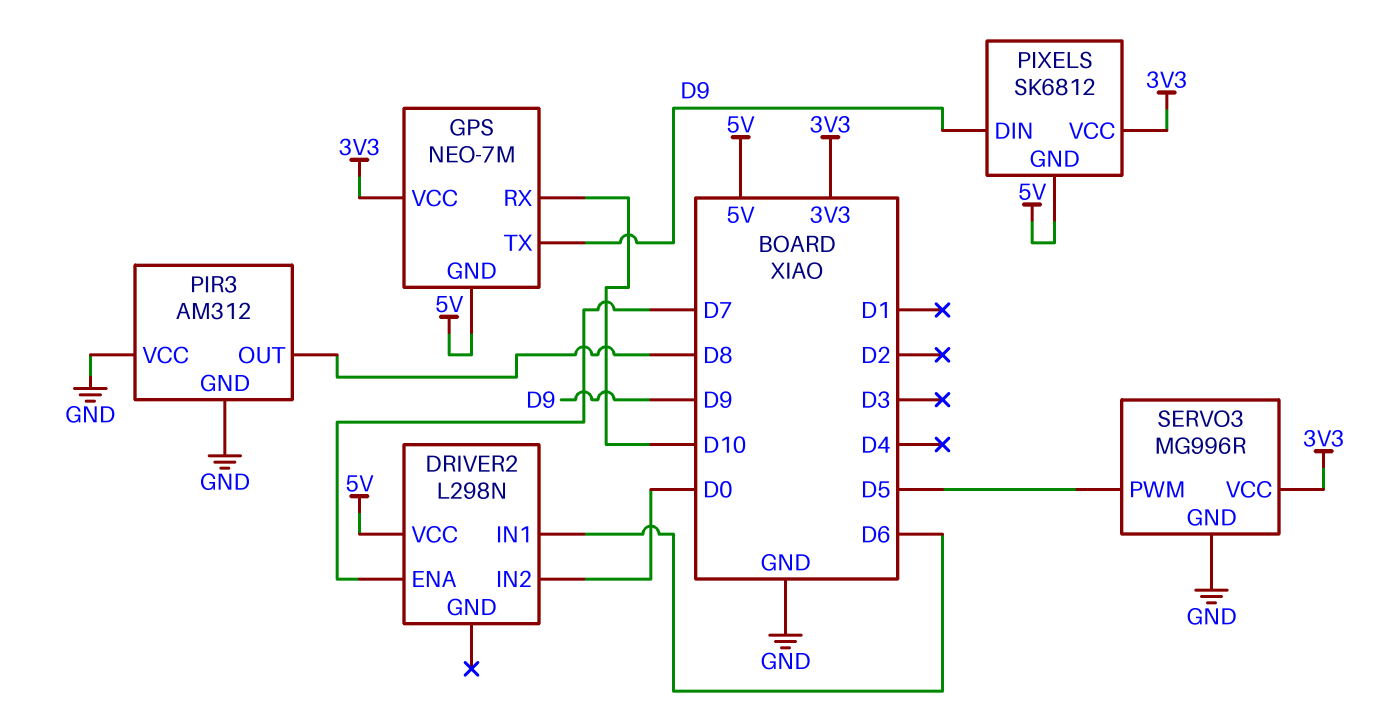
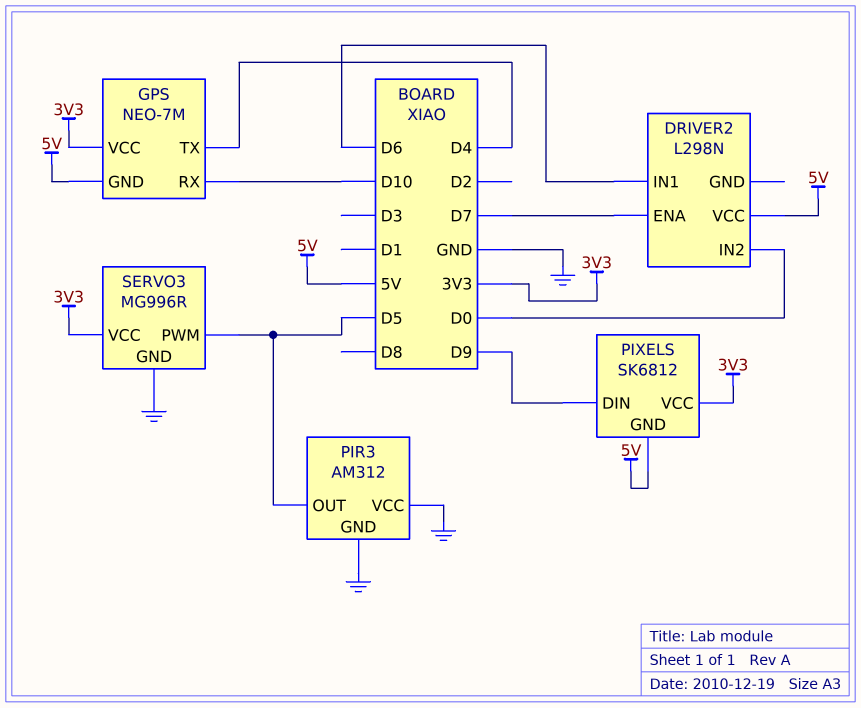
GPS pin TX: D9 -> D4
PIR3 pin OUT: D8 -> D5

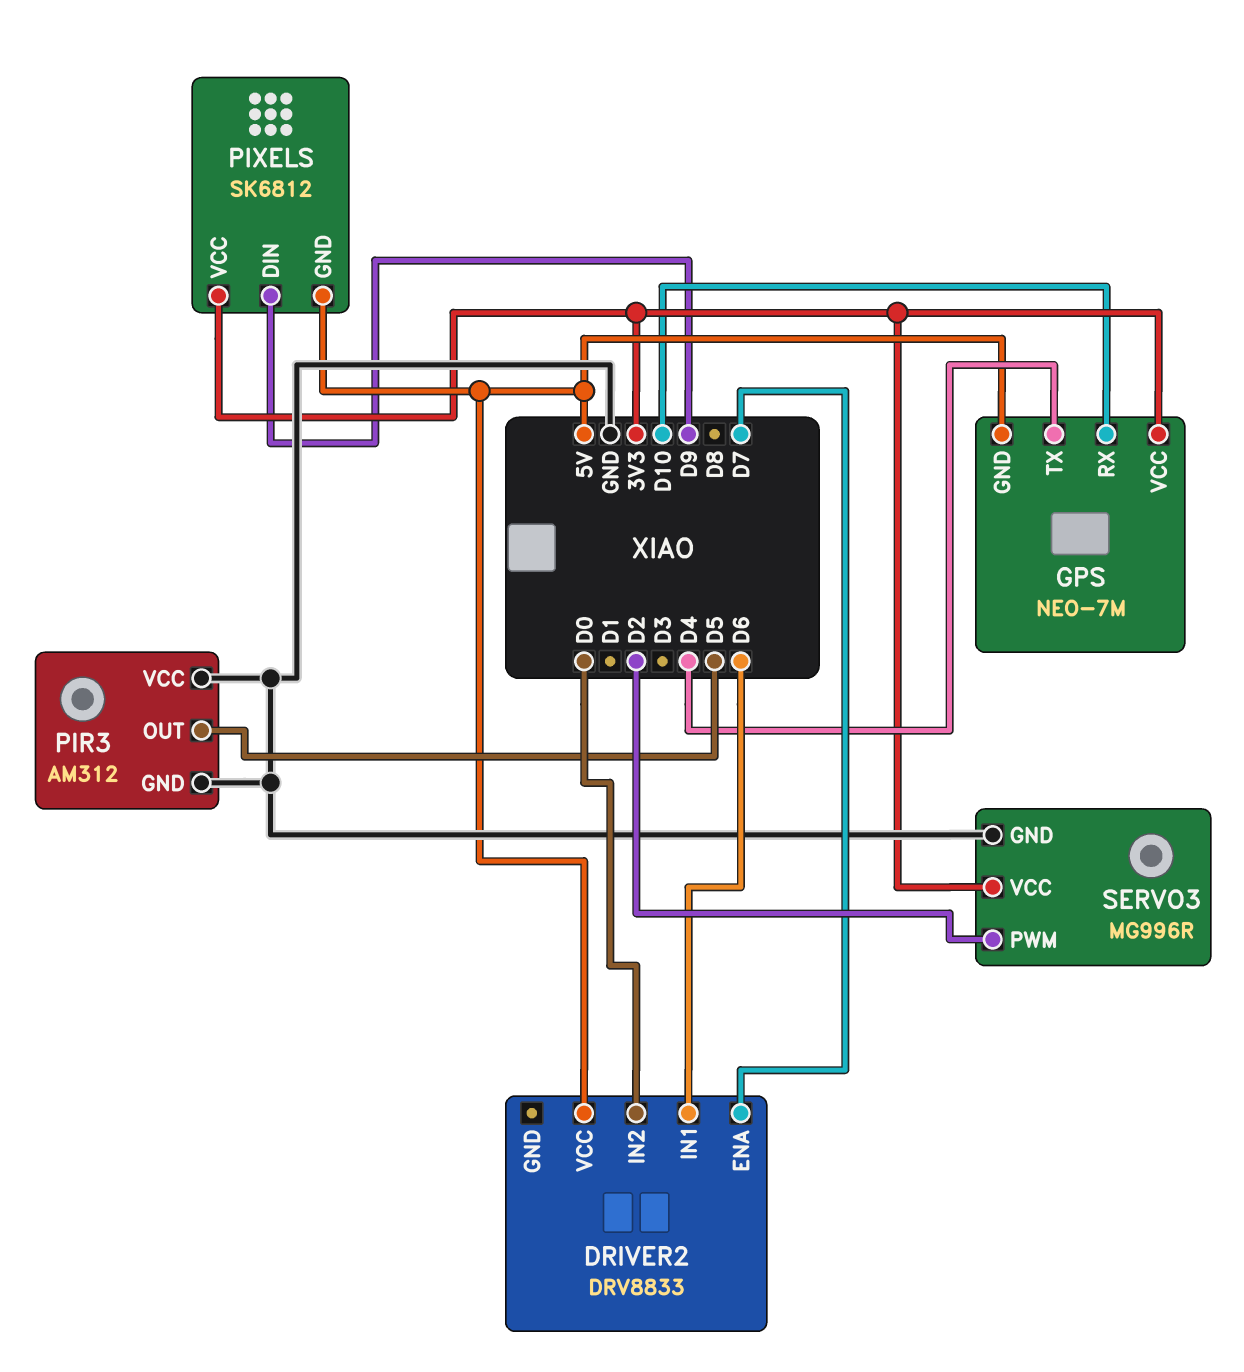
DRIVER2: L298N -> DRV8833
SERVO3 pin PWM: D5 -> D2

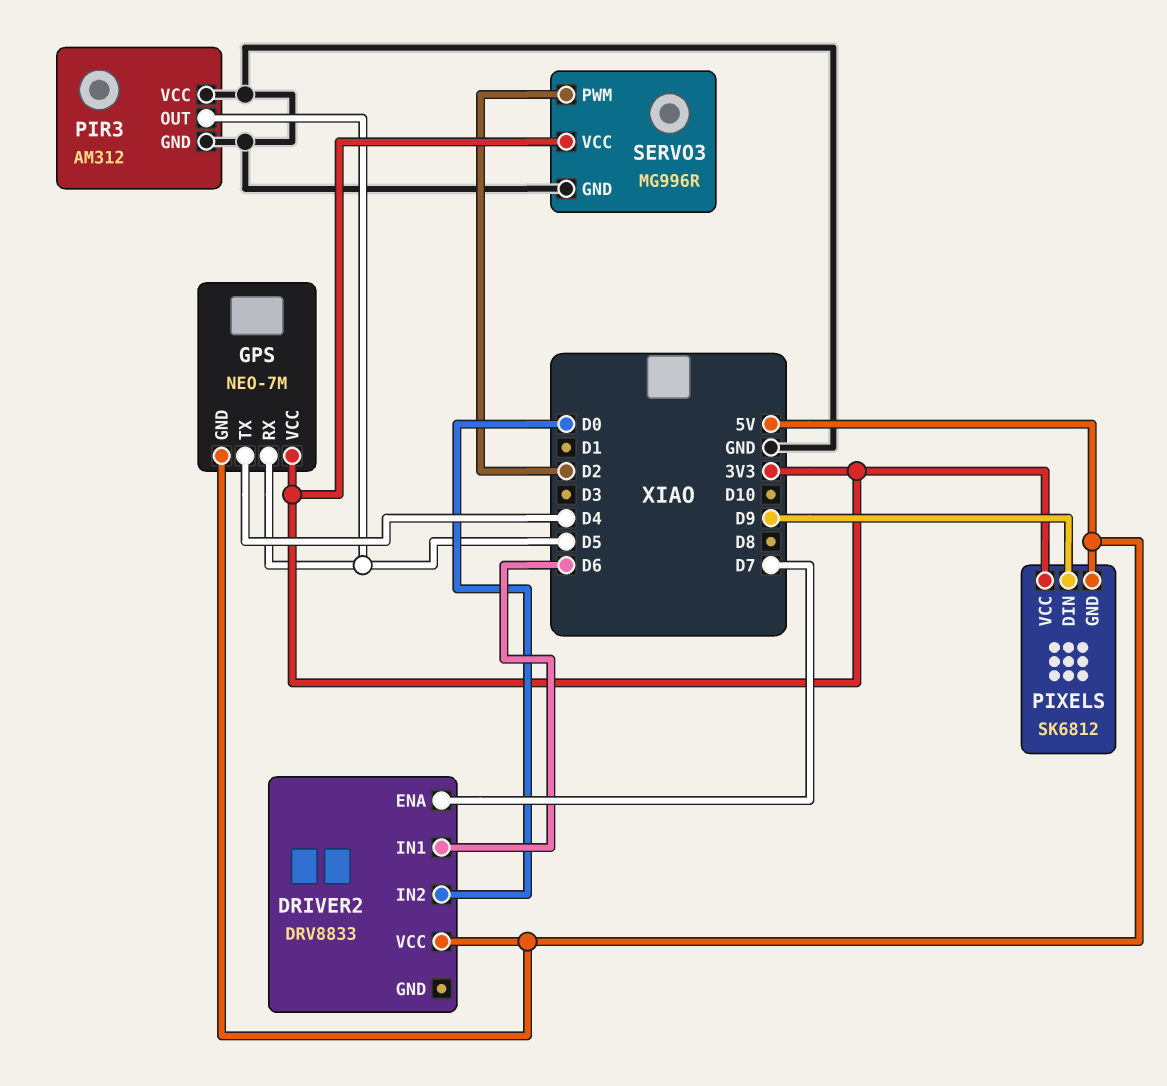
GPS pin RX: D10 -> D5

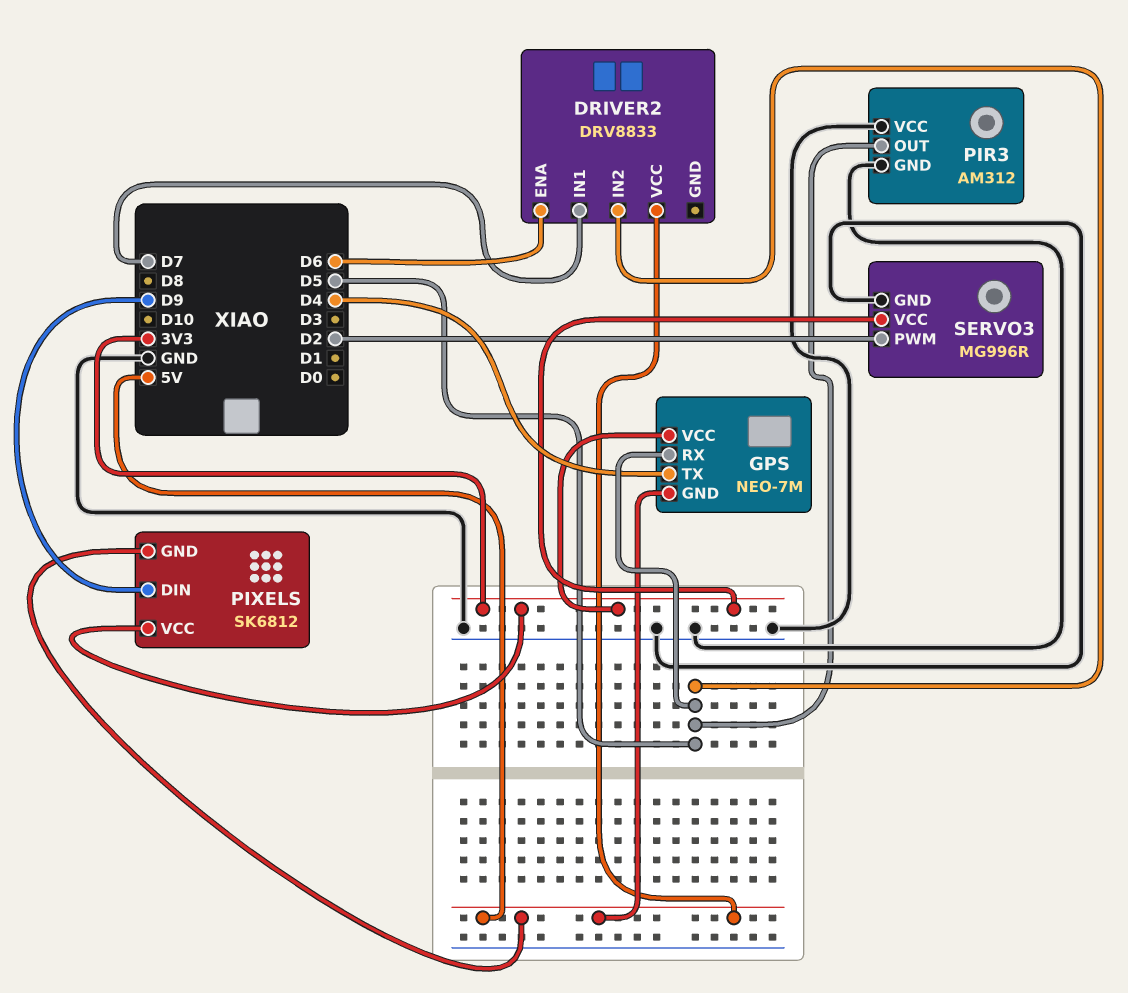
DRIVER2 pin ENA: D7 -> D6
DRIVER2 pin IN1: D6 -> D7
DRIVER2 pin IN2: D0 -> D5

